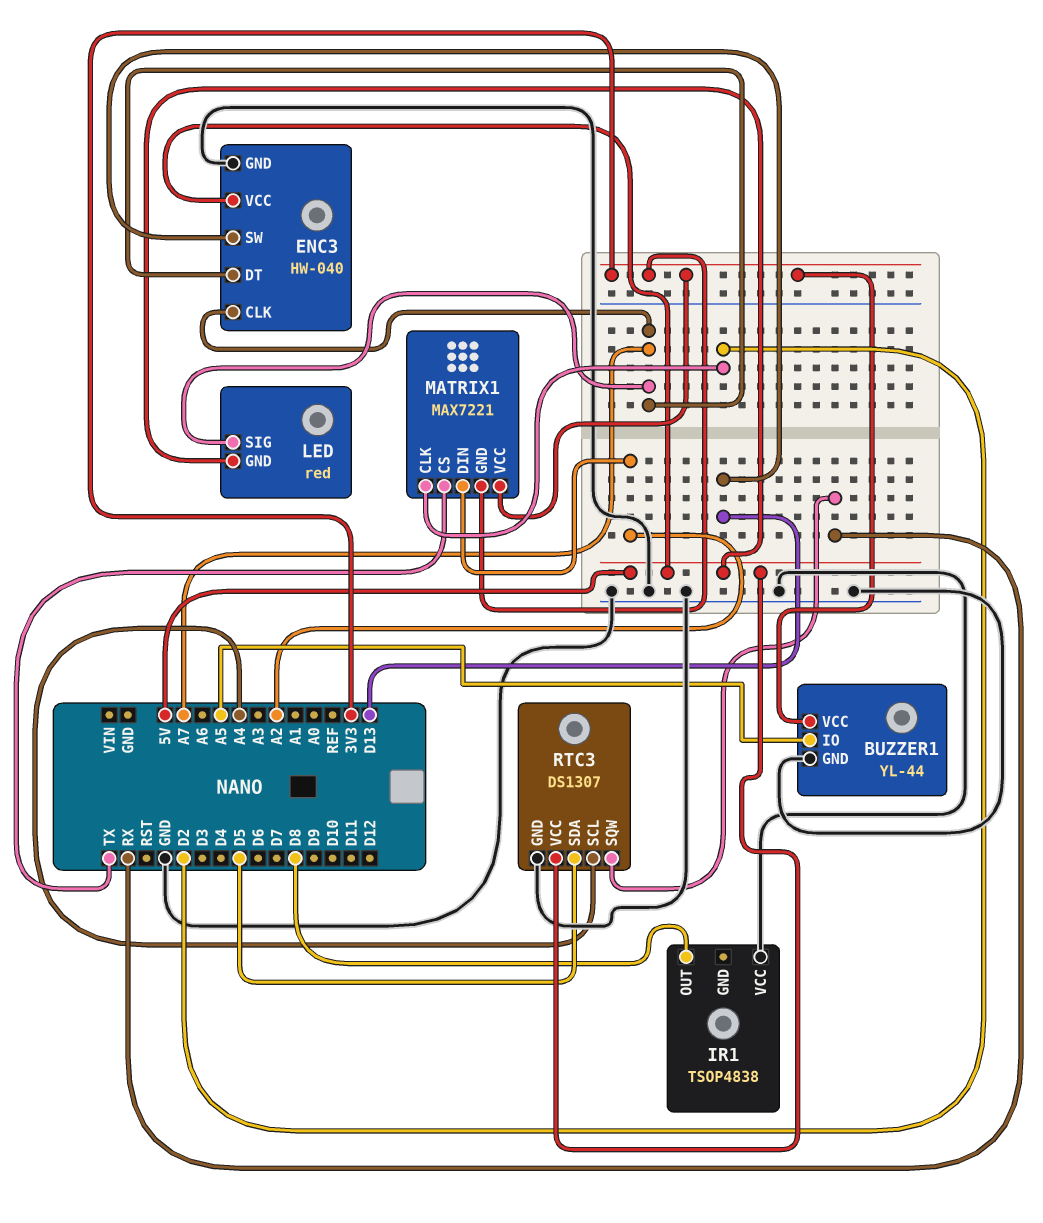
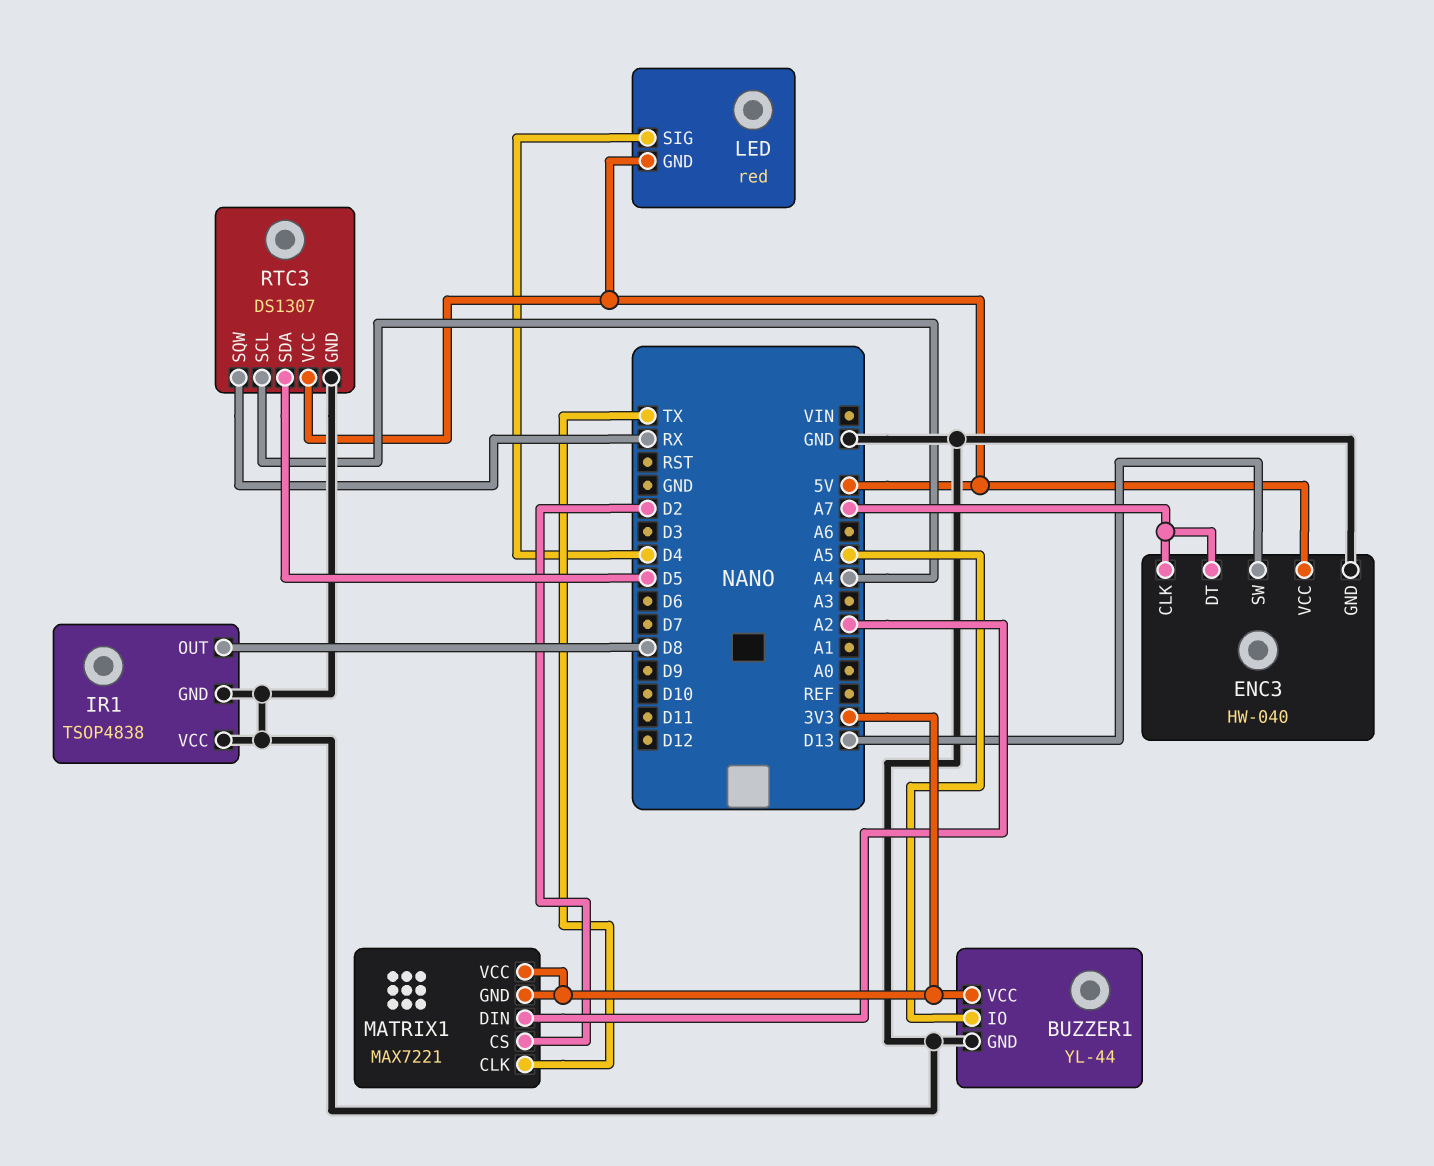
IR1 pin GND: none -> GND
LED pin SIG: A7 -> D4
MATRIX1 pin CLK: D2 -> TX
MATRIX1 pin CS: TX -> D2

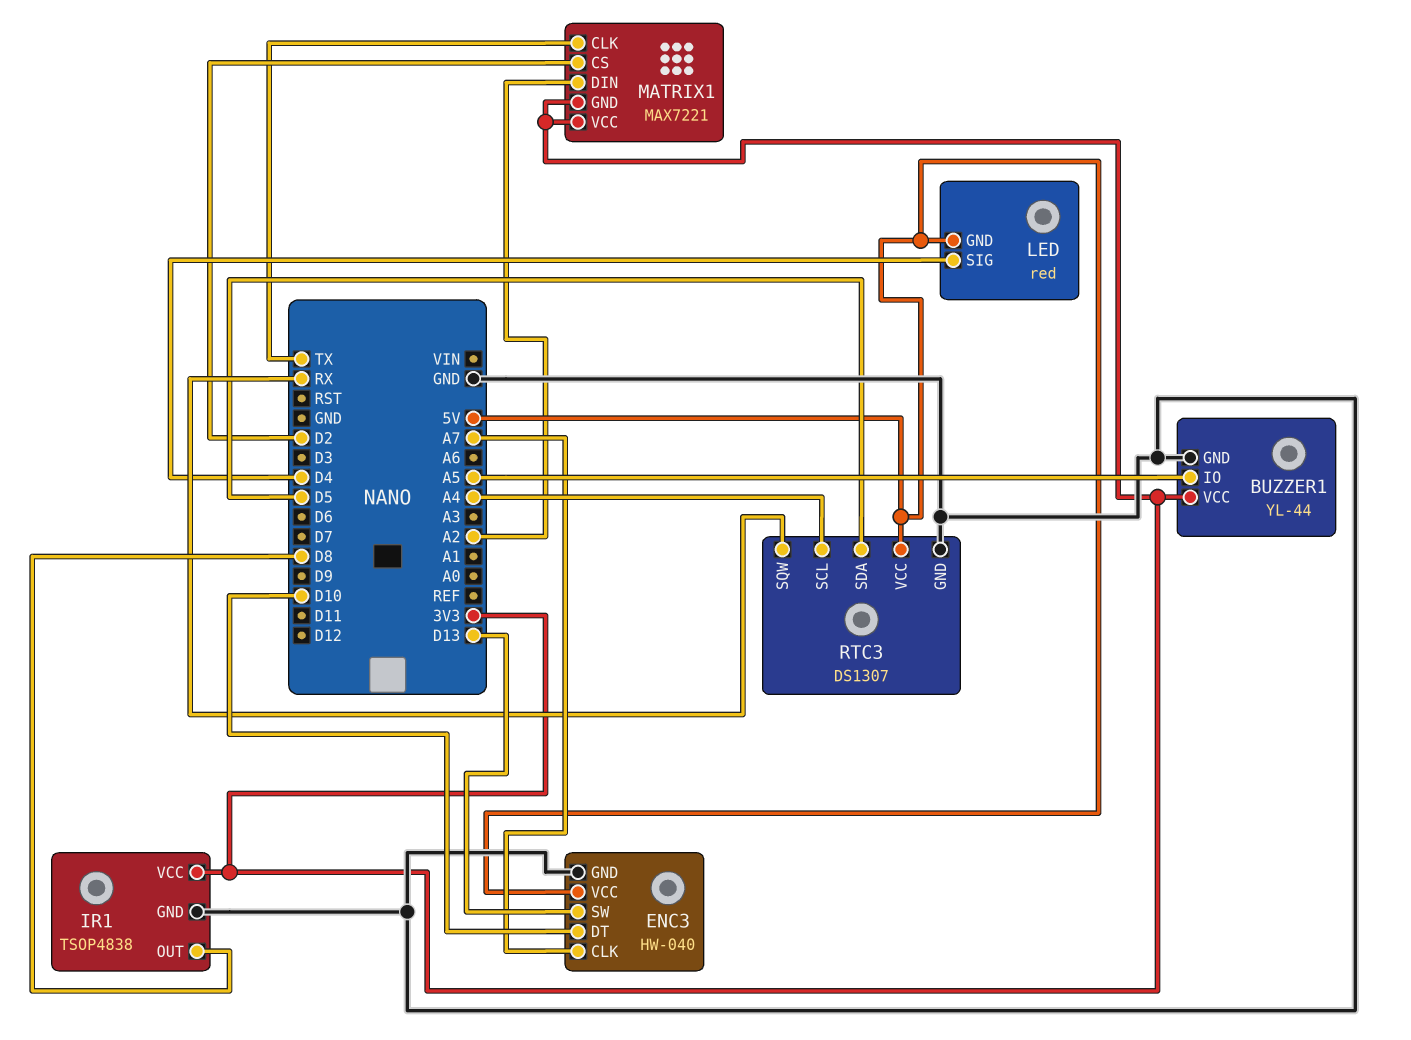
ENC3 pin DT: A7 -> D10
IR1 pin VCC: GND -> 3V3

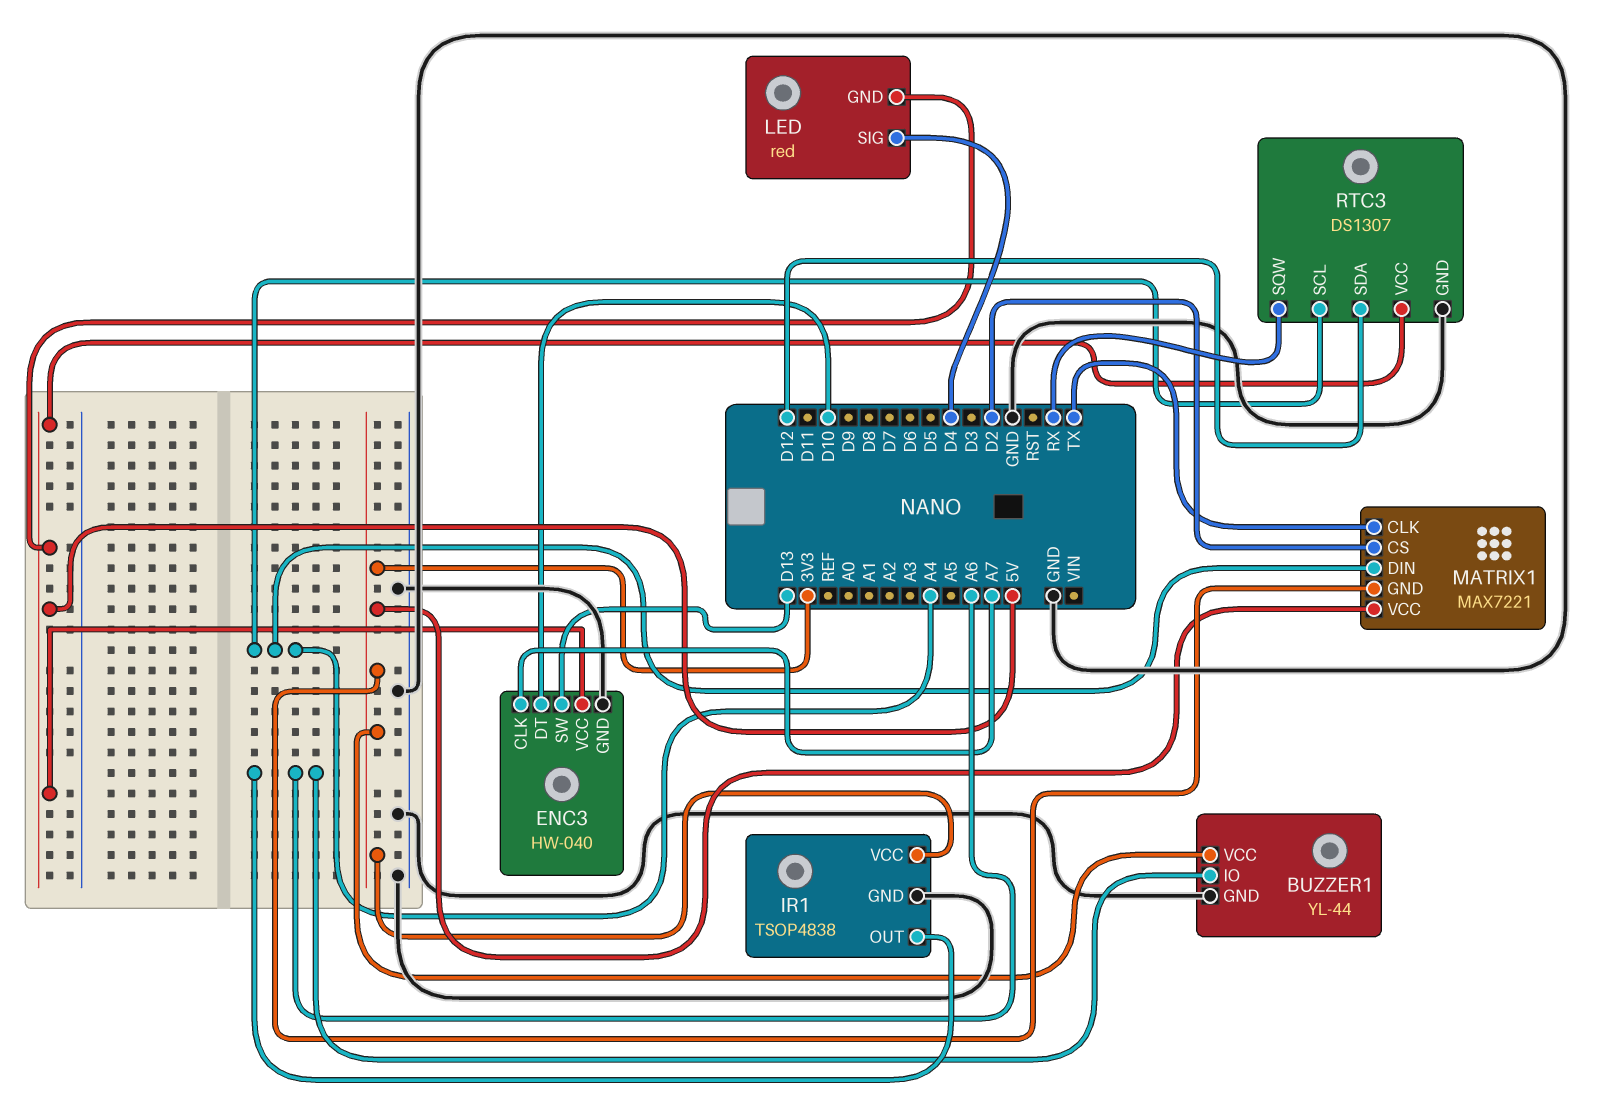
BUZZER1 pin IO: A5 -> A6
IR1 pin OUT: D8 -> A6
MATRIX1 pin DIN: A2 -> A4
RTC3 pin SDA: D5 -> D12

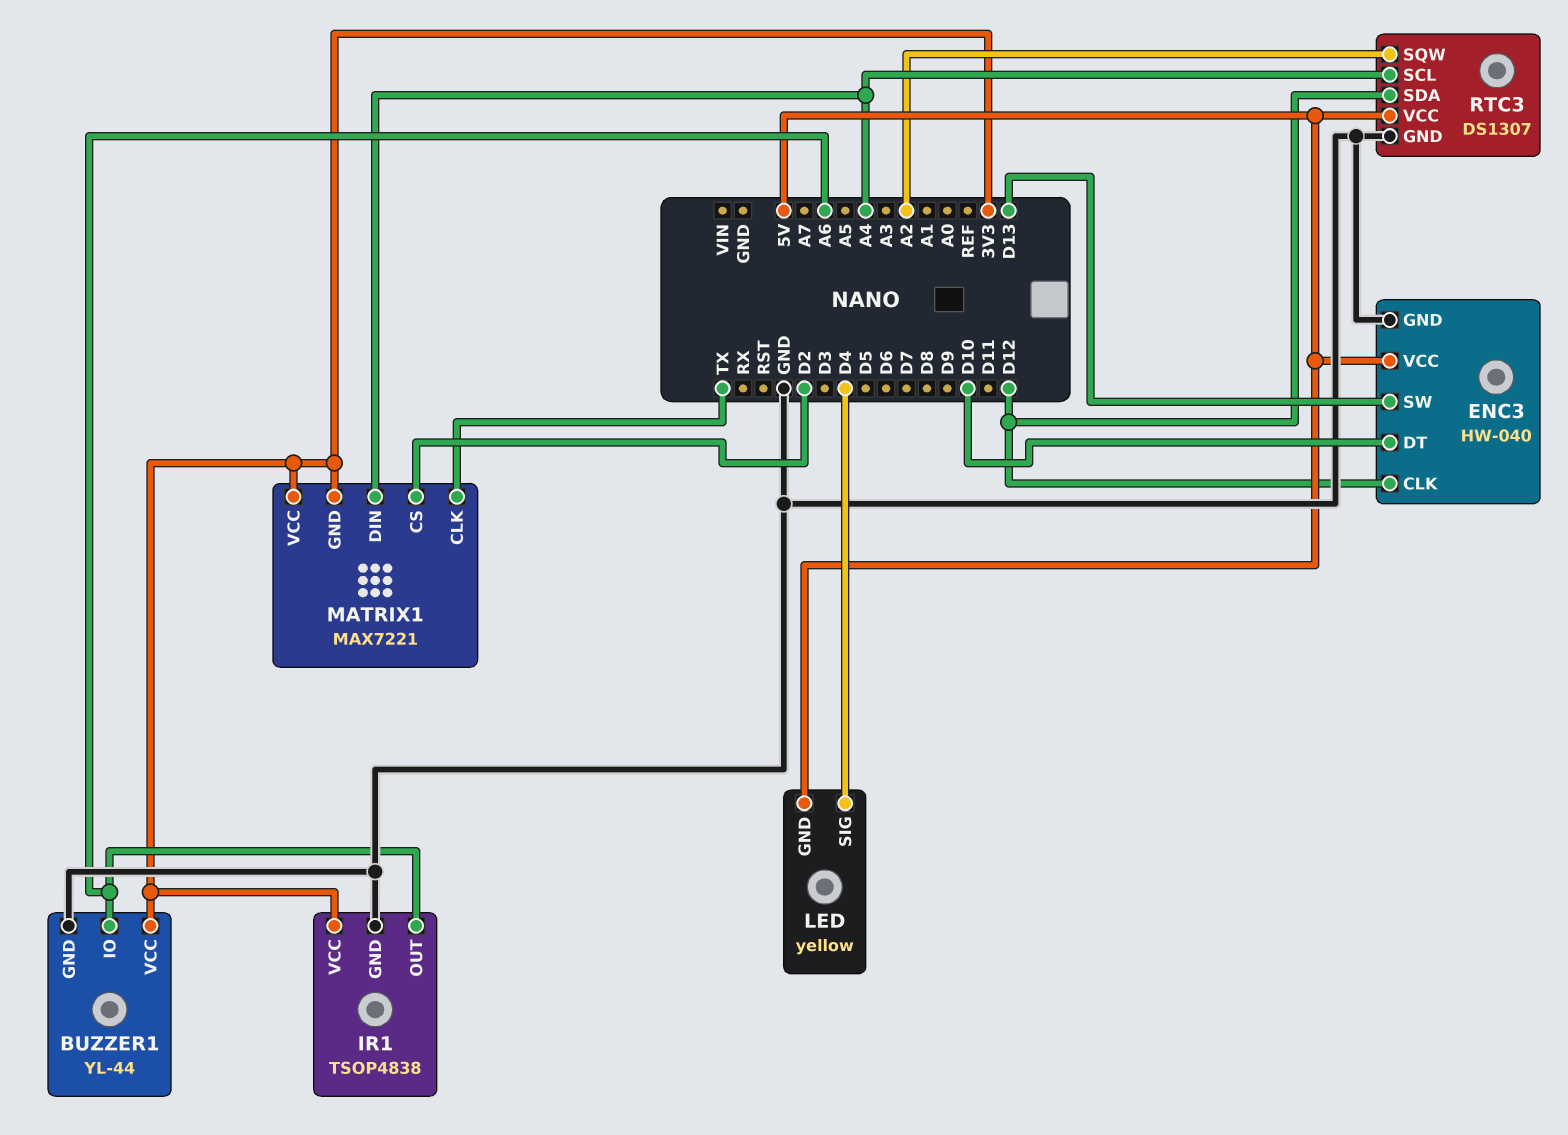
ENC3 pin CLK: A7 -> D12
LED: red -> yellow
RTC3 pin SQW: RX -> A2

